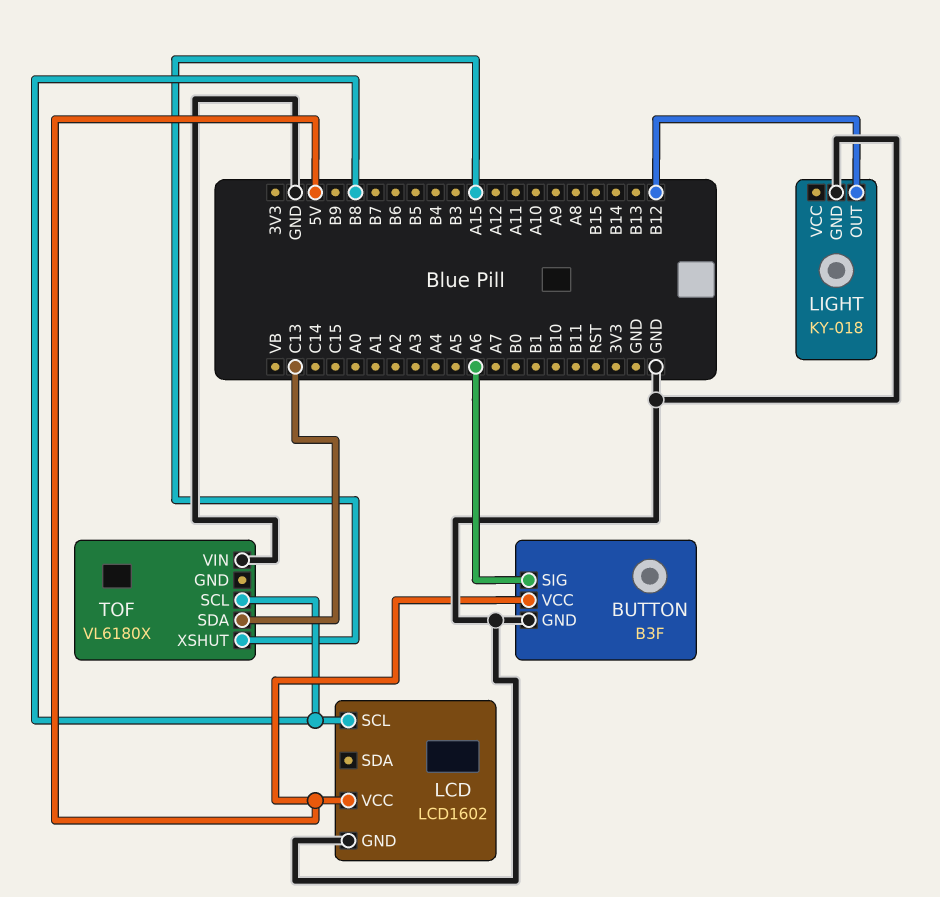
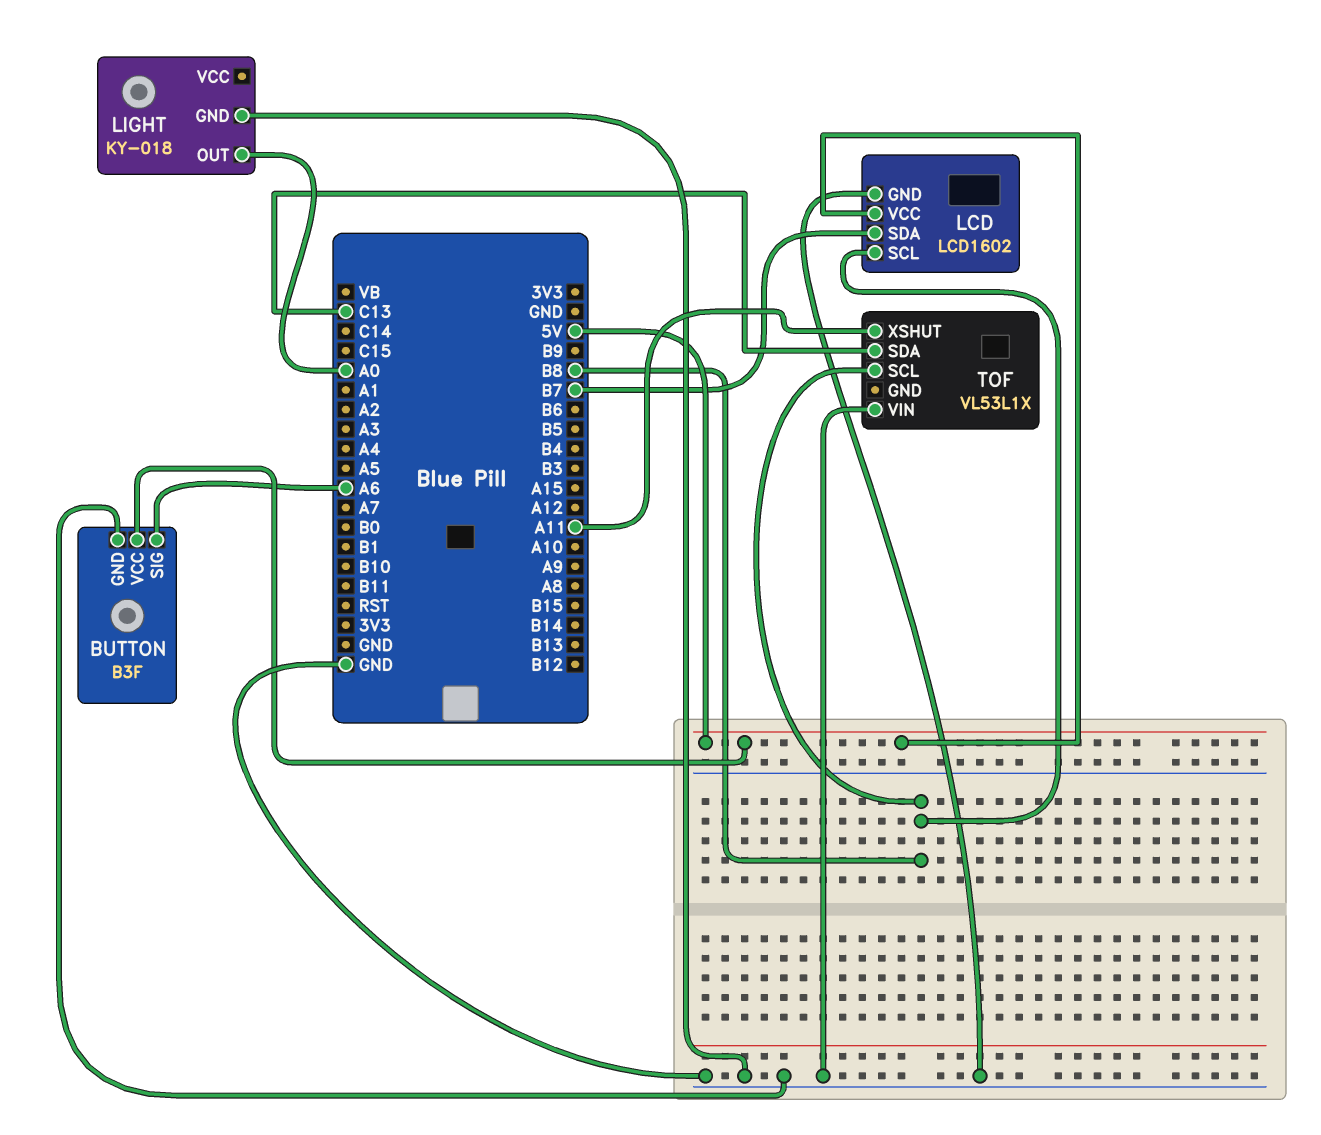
LCD pin SDA: none -> B7
LIGHT pin OUT: B12 -> A0
TOF: VL6180X -> VL53L1X
TOF pin XSHUT: A15 -> A11

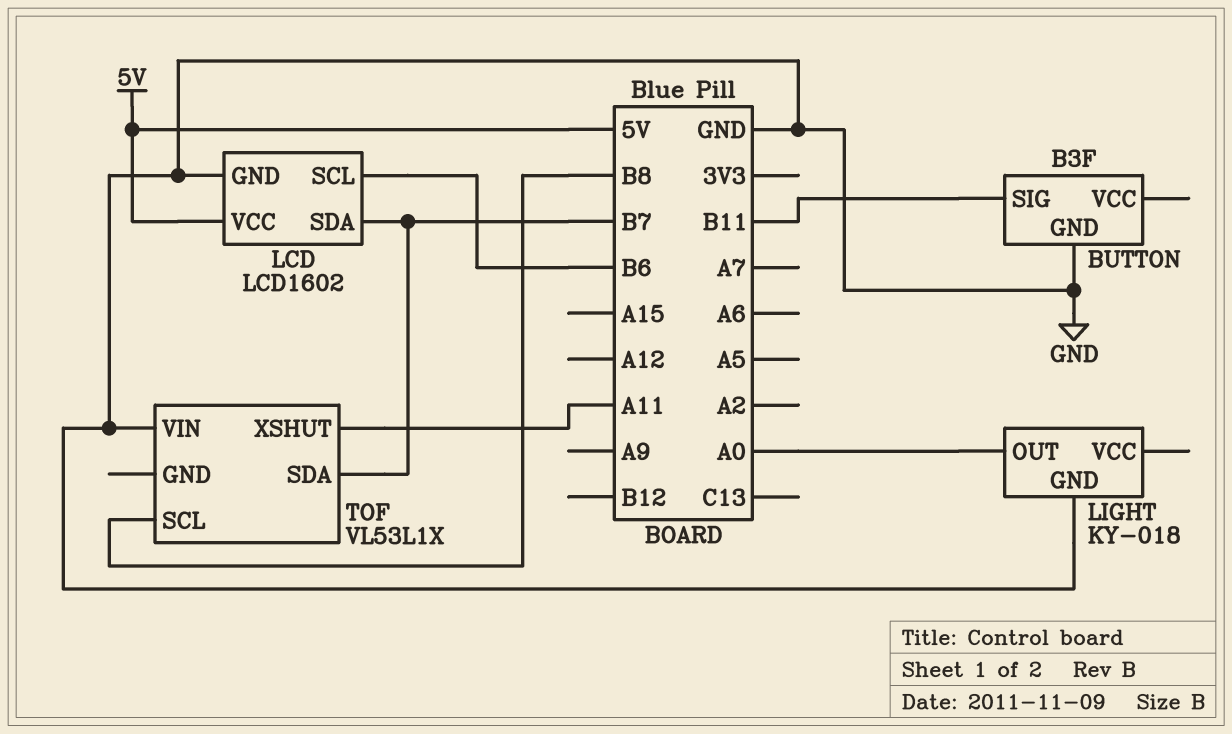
BUTTON pin SIG: A6 -> B11
BUTTON pin VCC: 5V -> none
LCD pin SCL: B8 -> B6
TOF pin SDA: C13 -> B7

